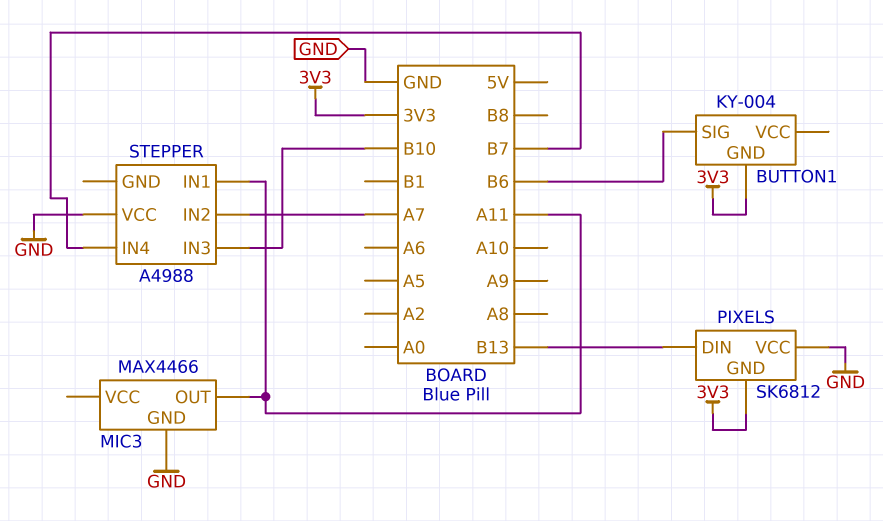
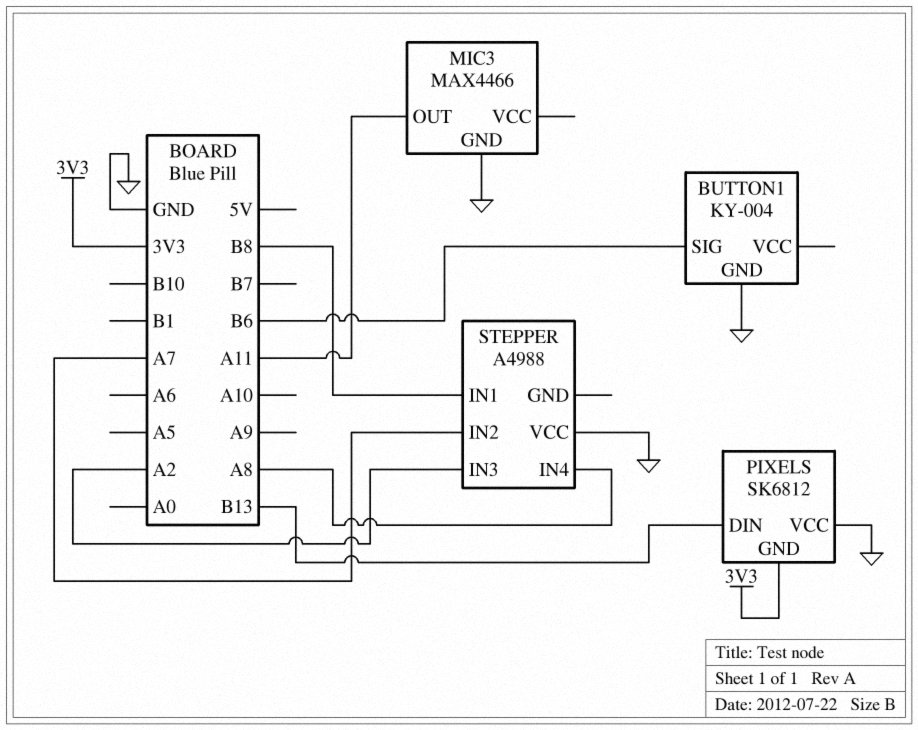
BUTTON1 pin GND: 3V3 -> GND
STEPPER pin IN1: A11 -> B8
STEPPER pin IN3: B10 -> A2
STEPPER pin IN4: B7 -> A8

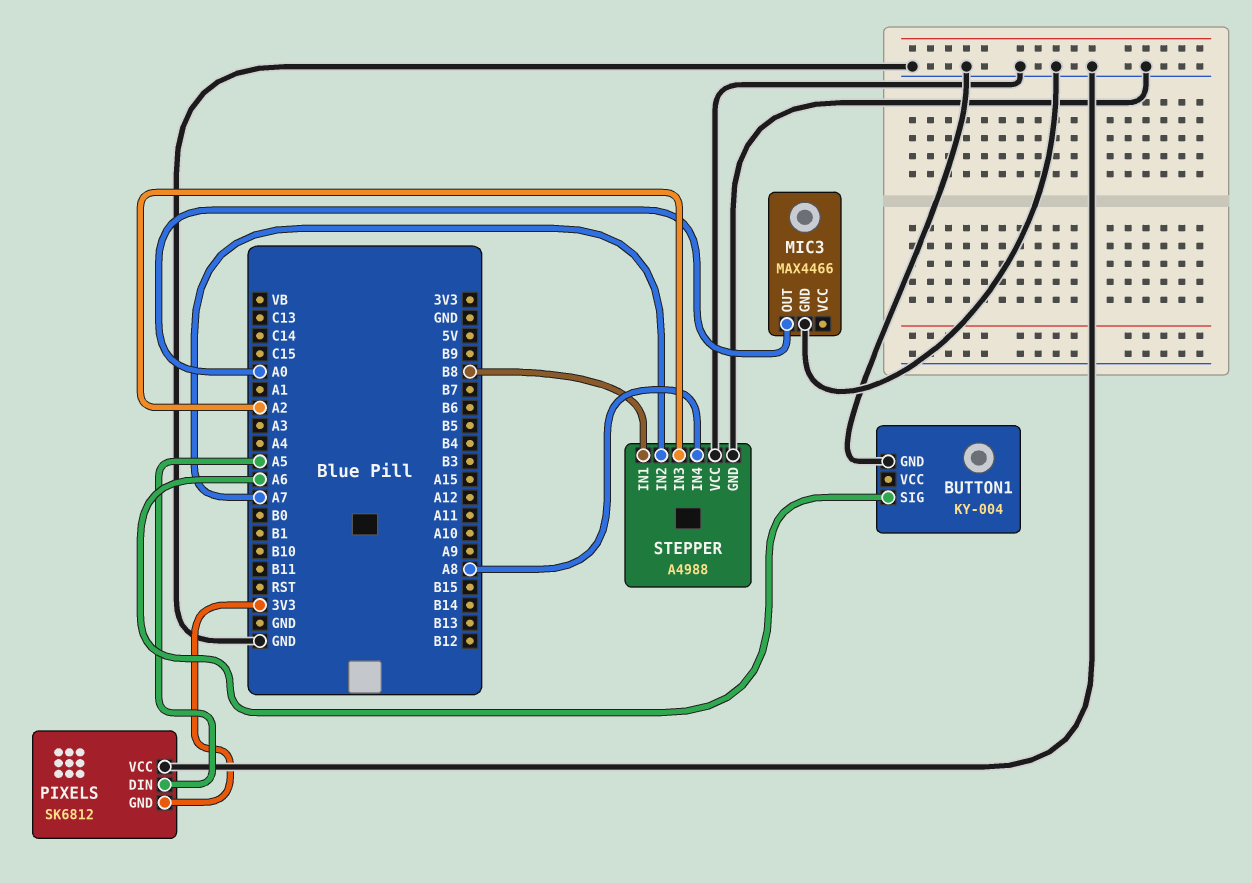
BUTTON1 pin SIG: B6 -> A6
MIC3 pin OUT: A11 -> A0
PIXELS pin DIN: B13 -> A5
STEPPER pin GND: none -> GND

